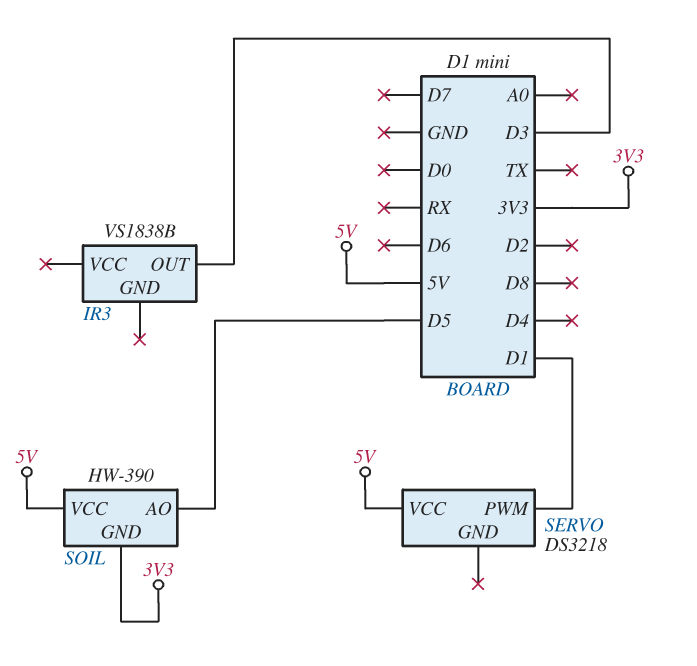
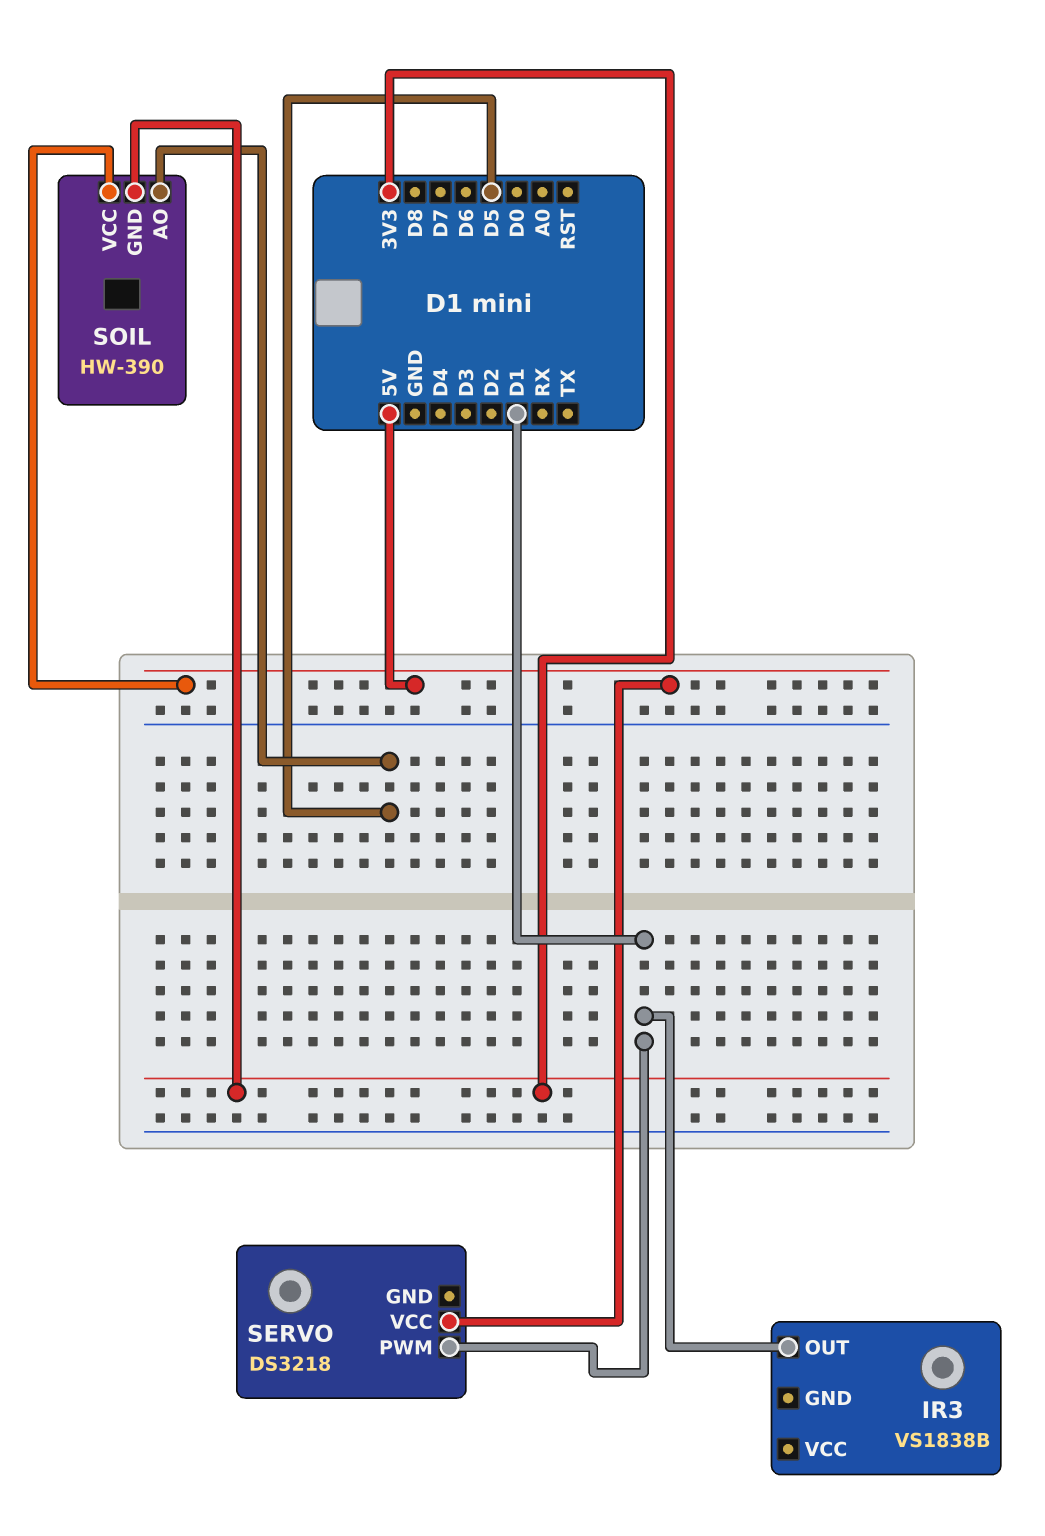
IR3 pin OUT: D3 -> D1

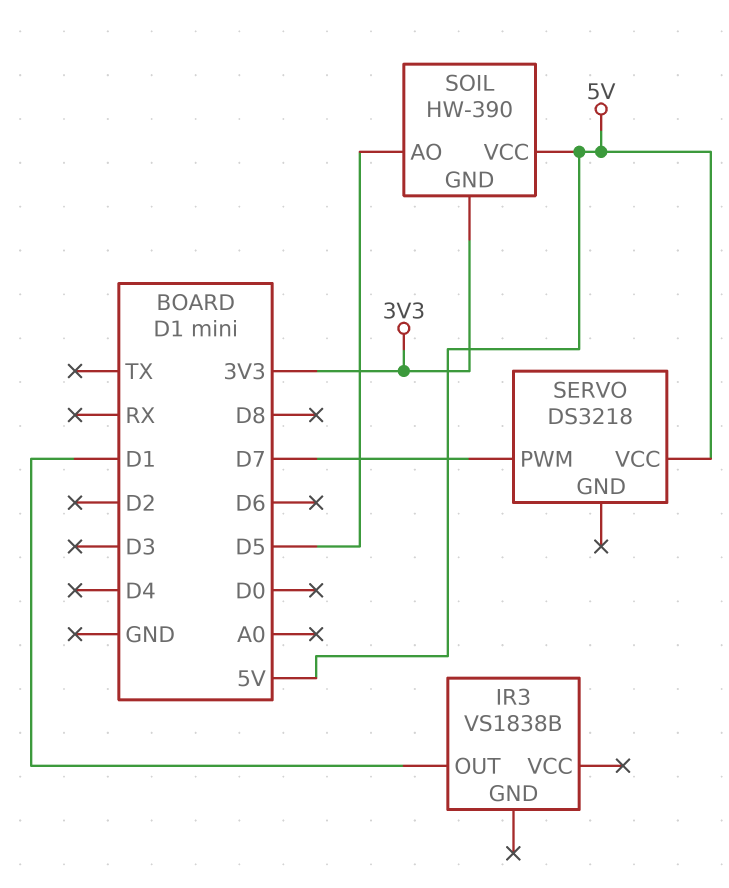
SERVO pin PWM: D1 -> D7

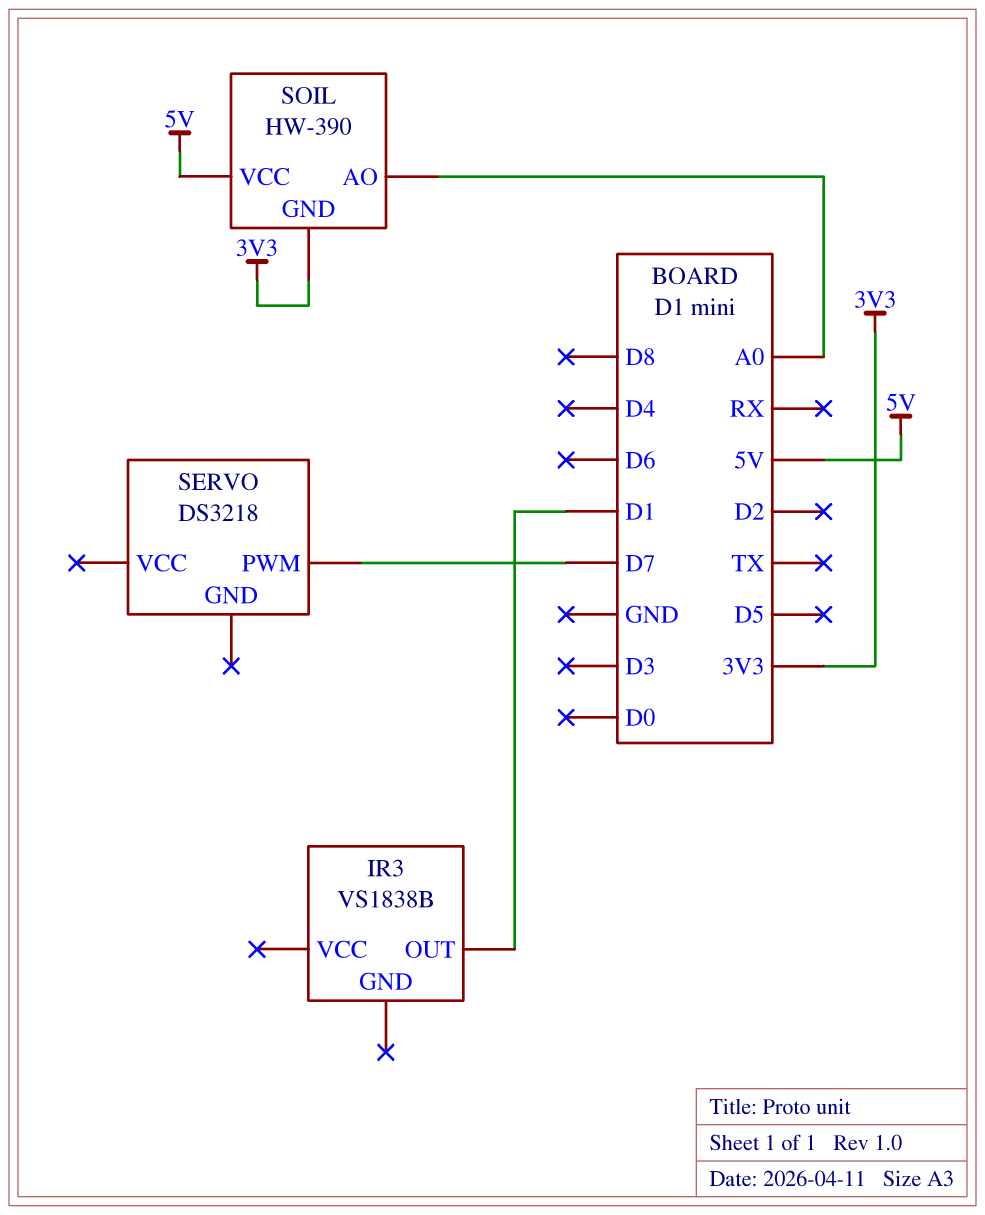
SERVO pin VCC: 5V -> none
SOIL pin AO: D5 -> A0

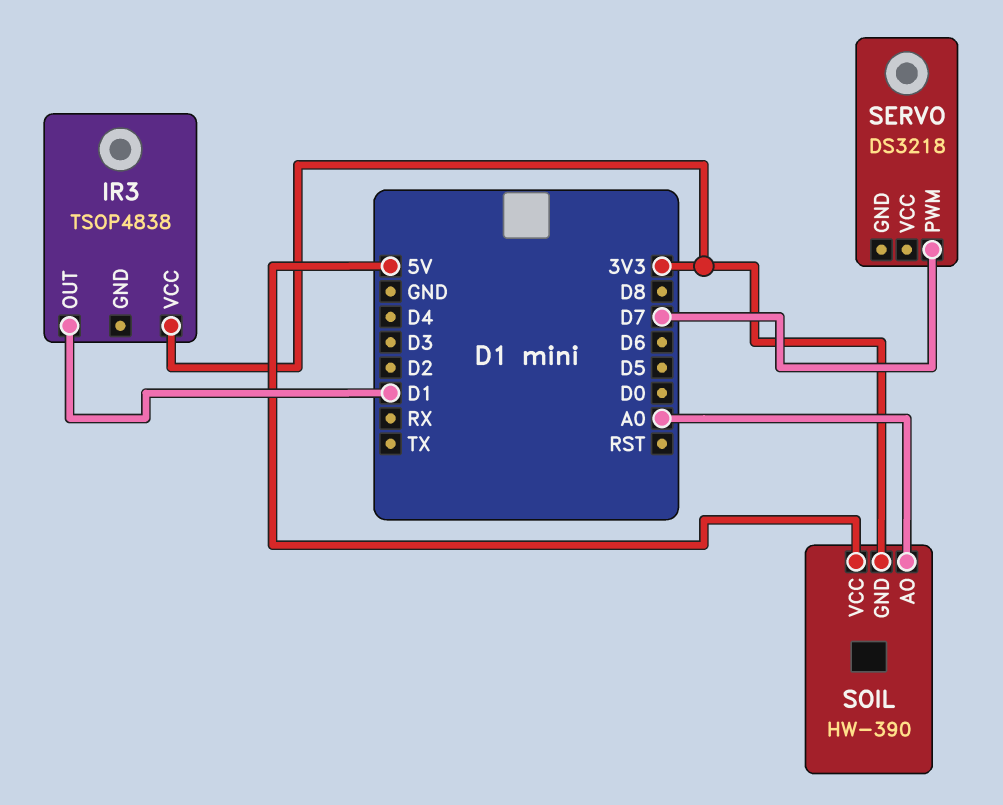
IR3: VS1838B -> TSOP4838
IR3 pin VCC: none -> 3V3

